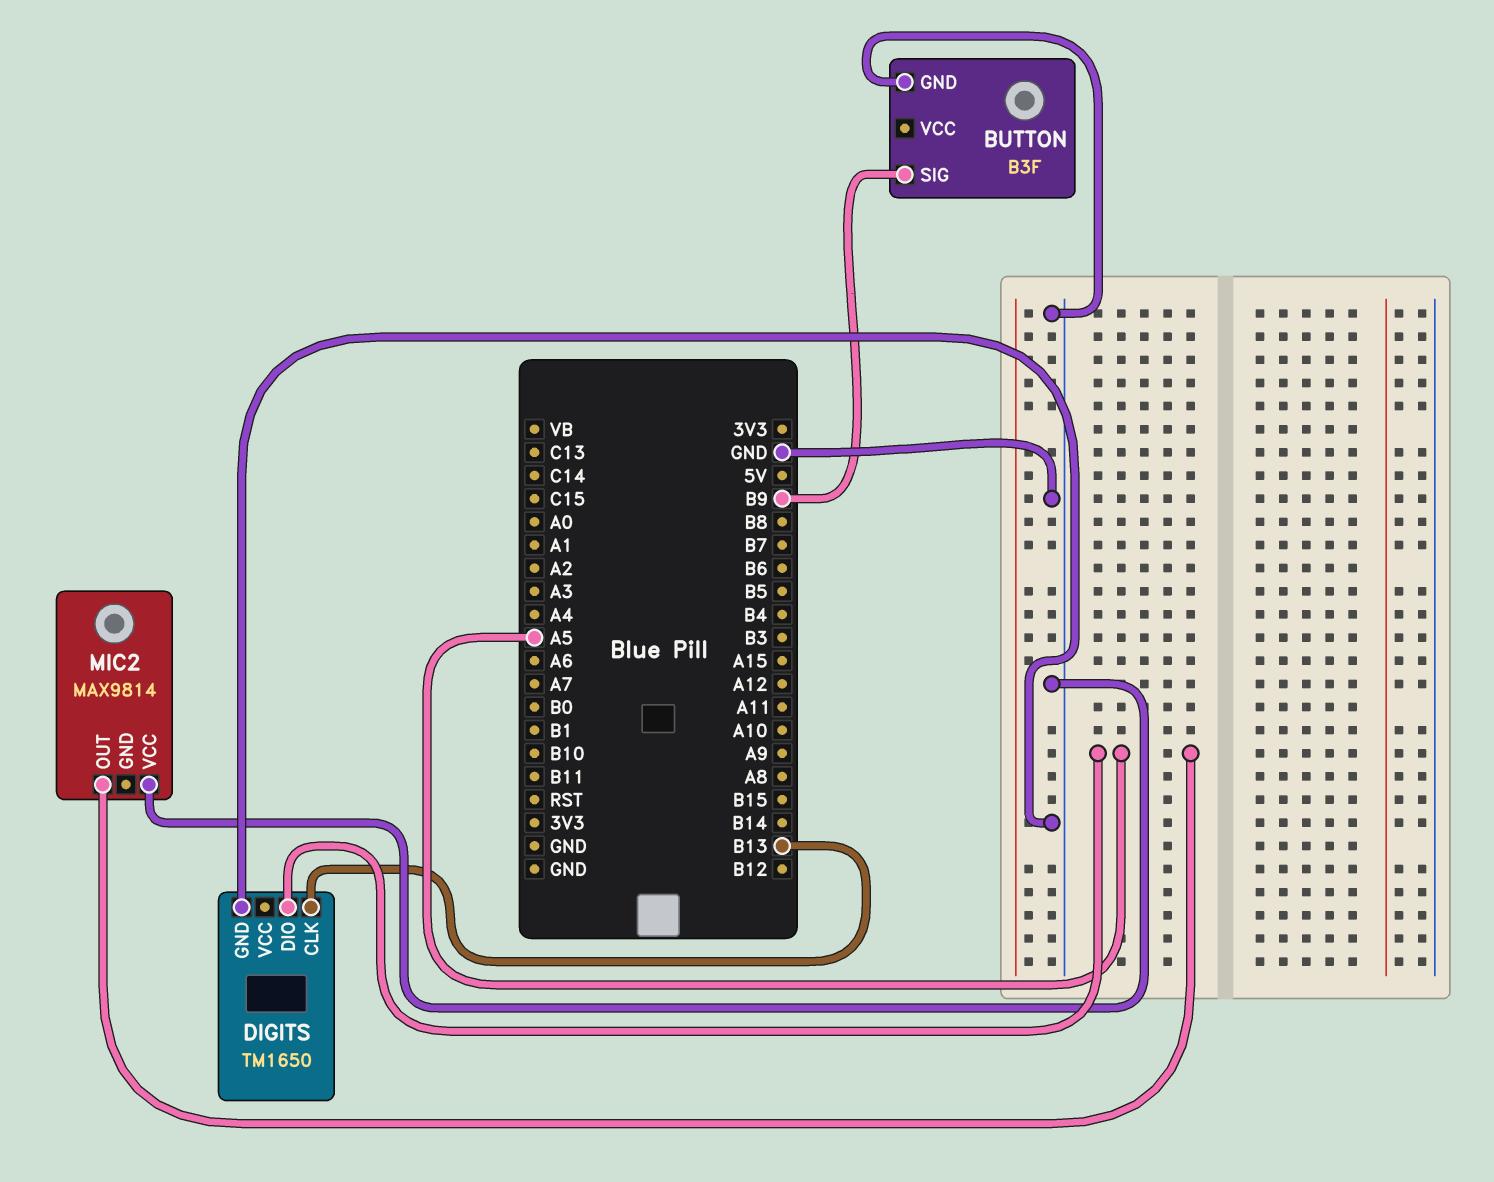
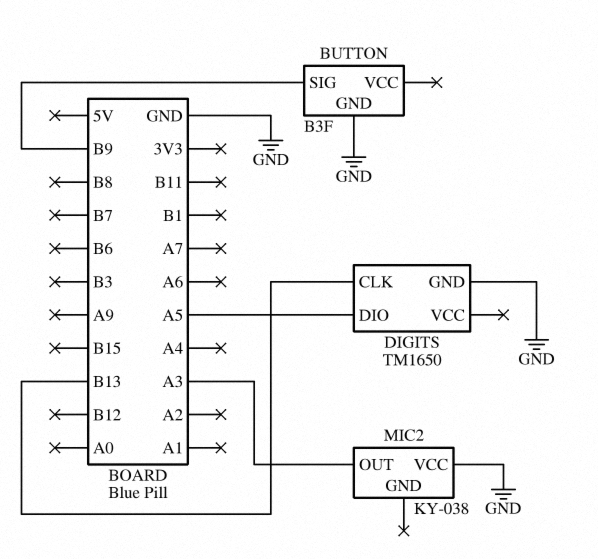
MIC2: MAX9814 -> KY-038
MIC2 pin OUT: A5 -> A3

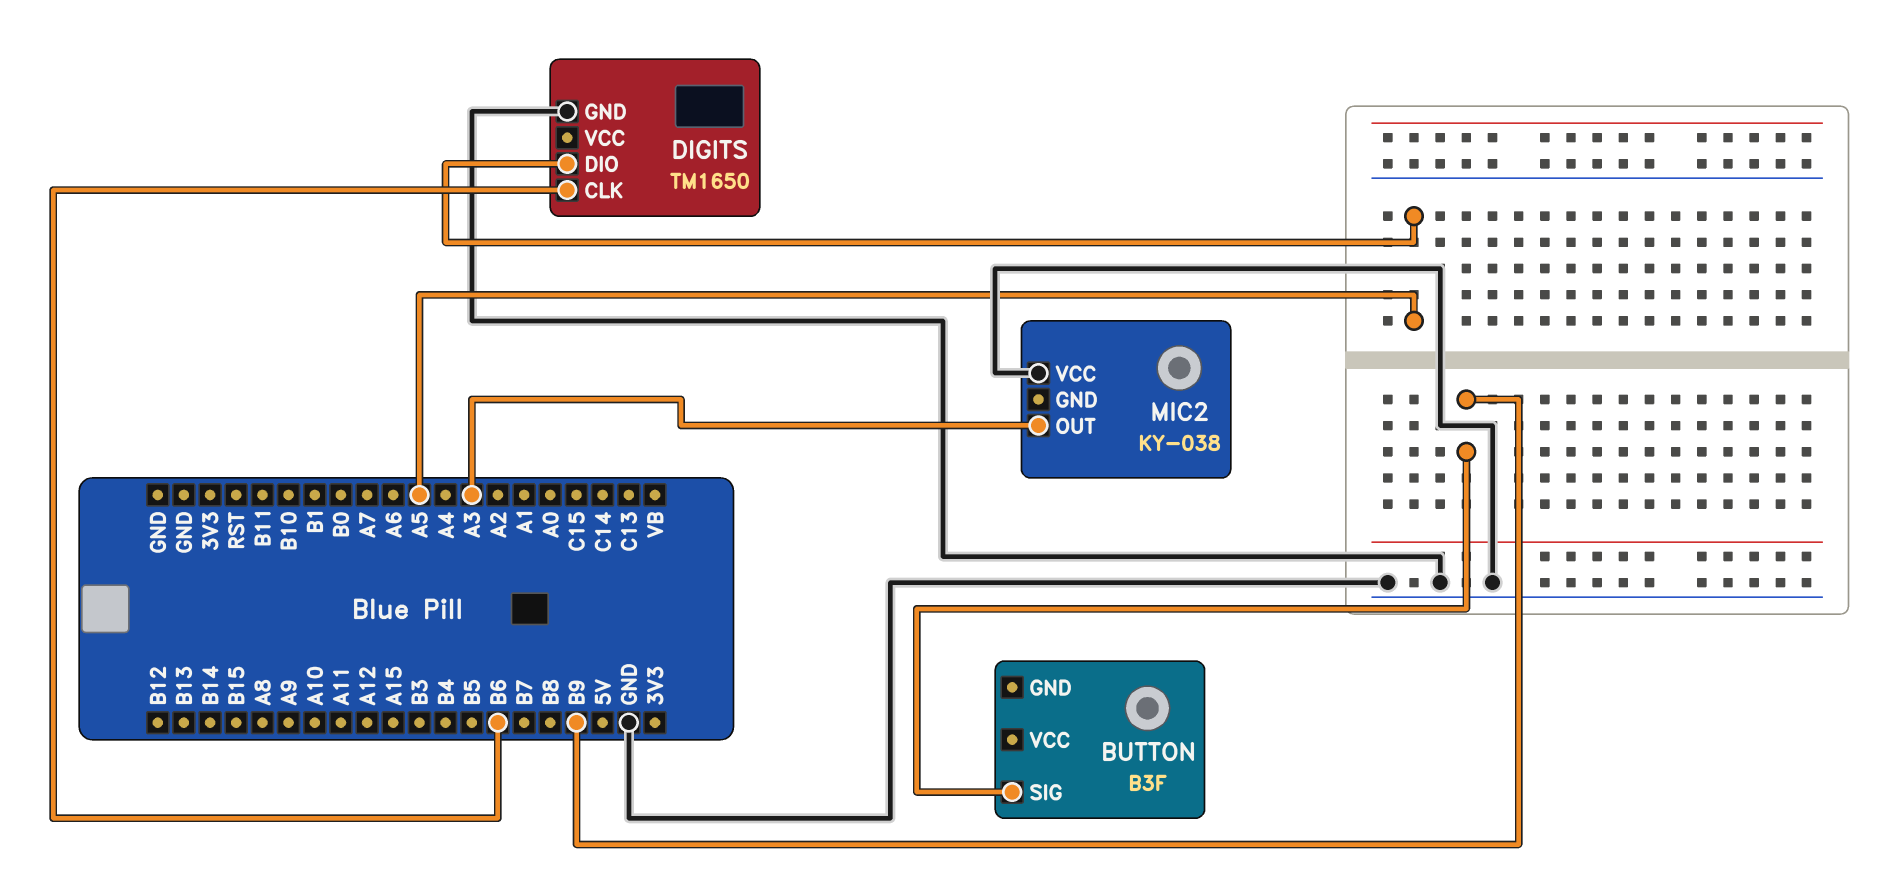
BUTTON pin GND: GND -> none
DIGITS pin CLK: B13 -> B6

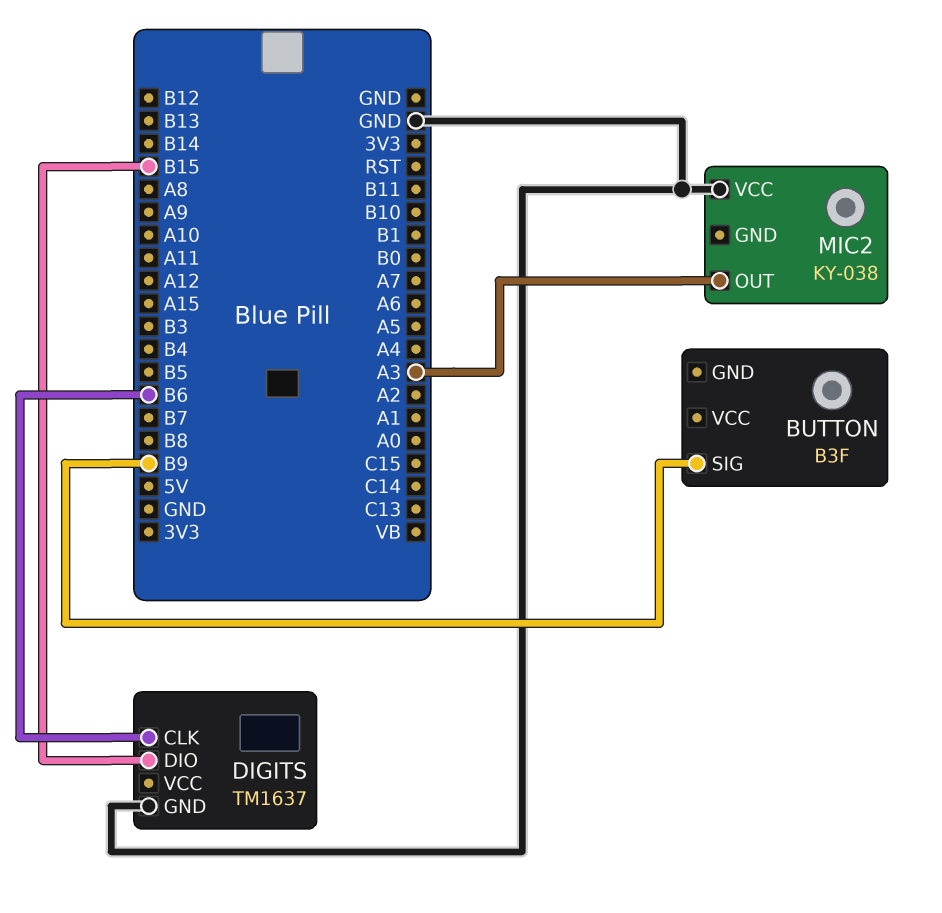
DIGITS: TM1650 -> TM1637
DIGITS pin DIO: A5 -> B15

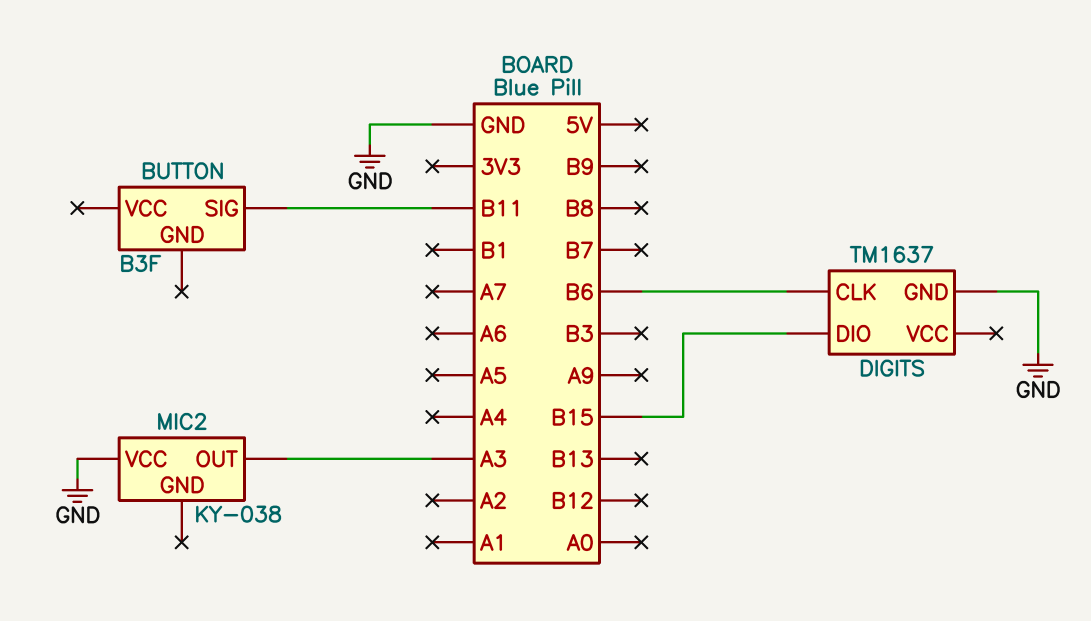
BUTTON pin SIG: B9 -> B11

